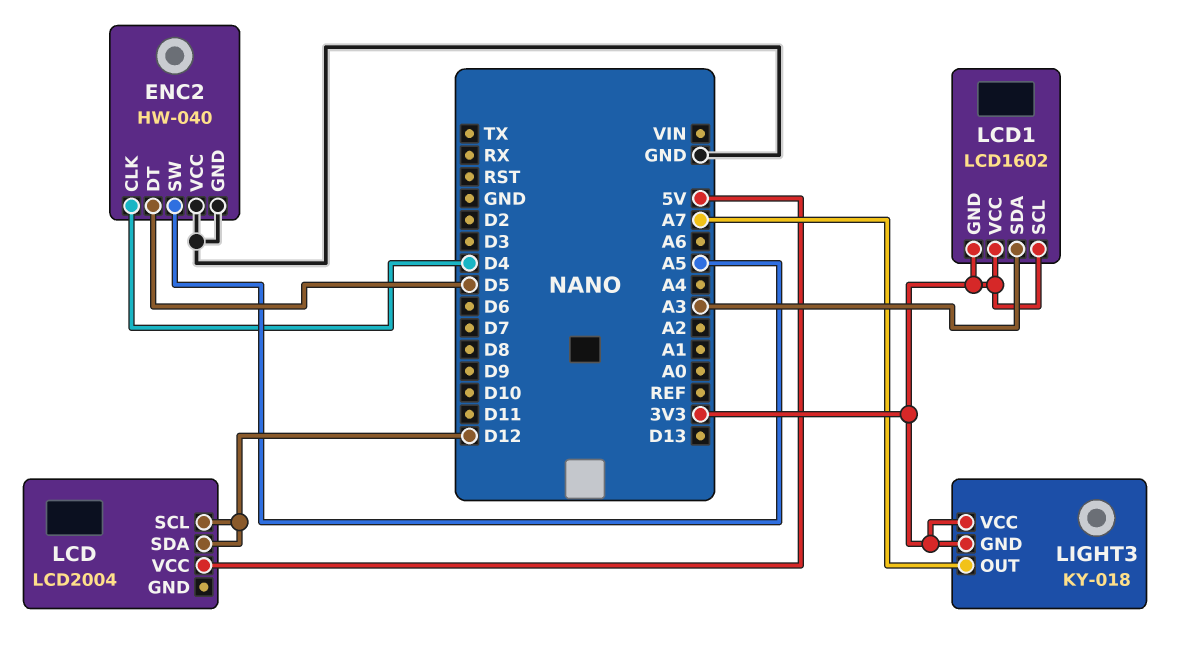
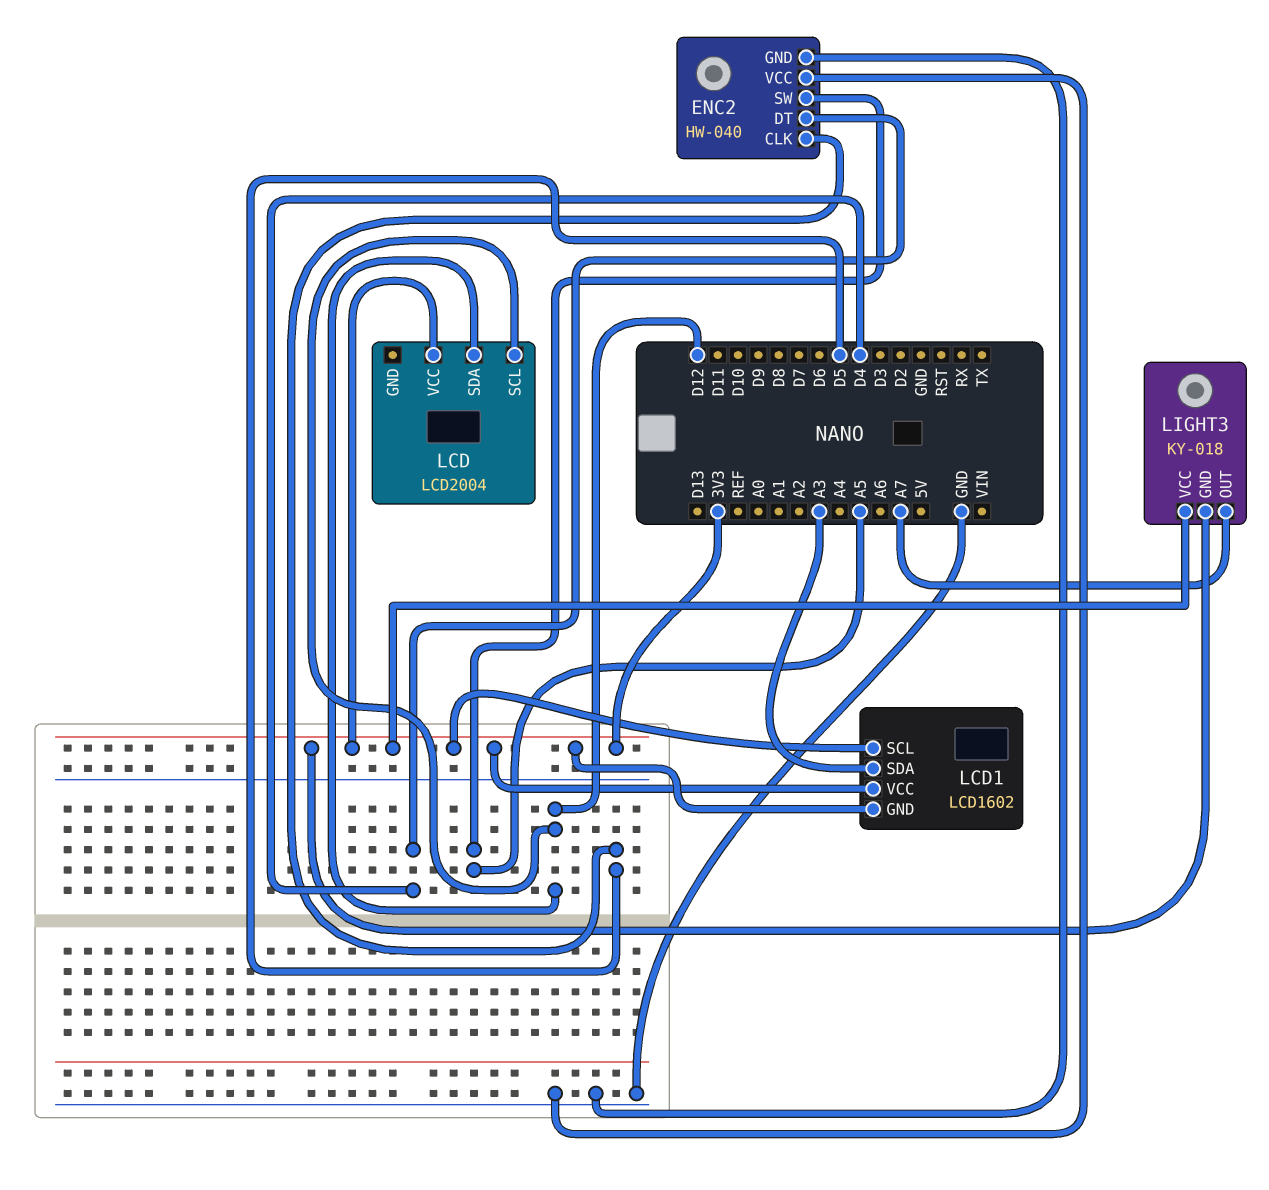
ENC2 pin CLK: D4 -> D5
ENC2 pin DT: D5 -> D4
LCD pin VCC: 5V -> 3V3

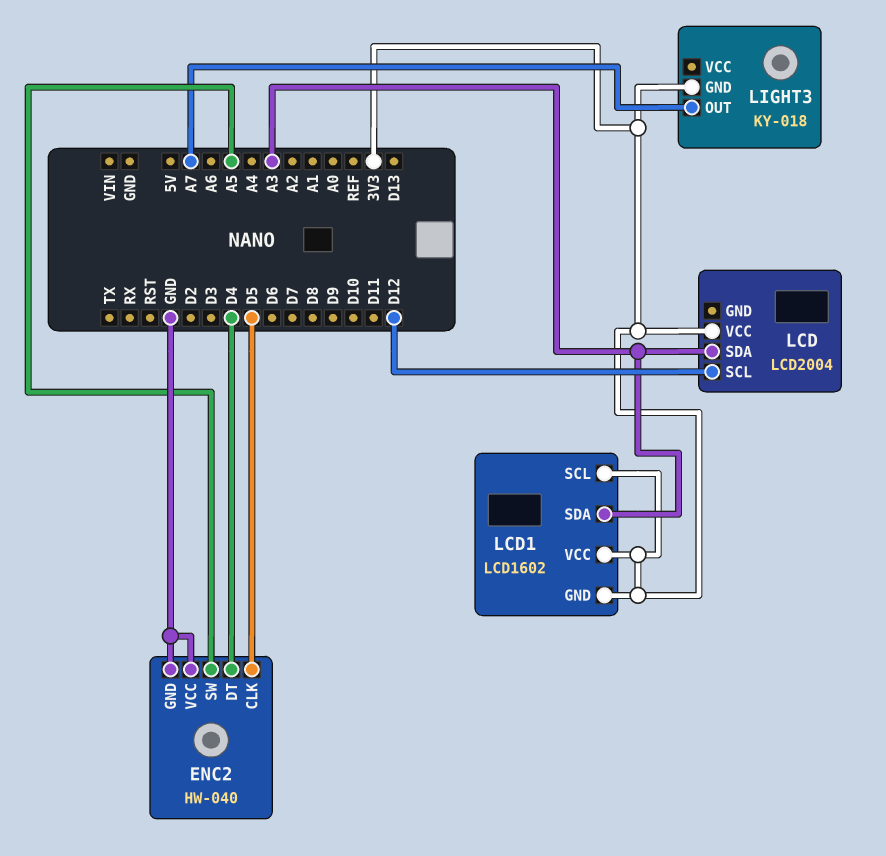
LCD pin SDA: D12 -> A3
LIGHT3 pin VCC: 3V3 -> none

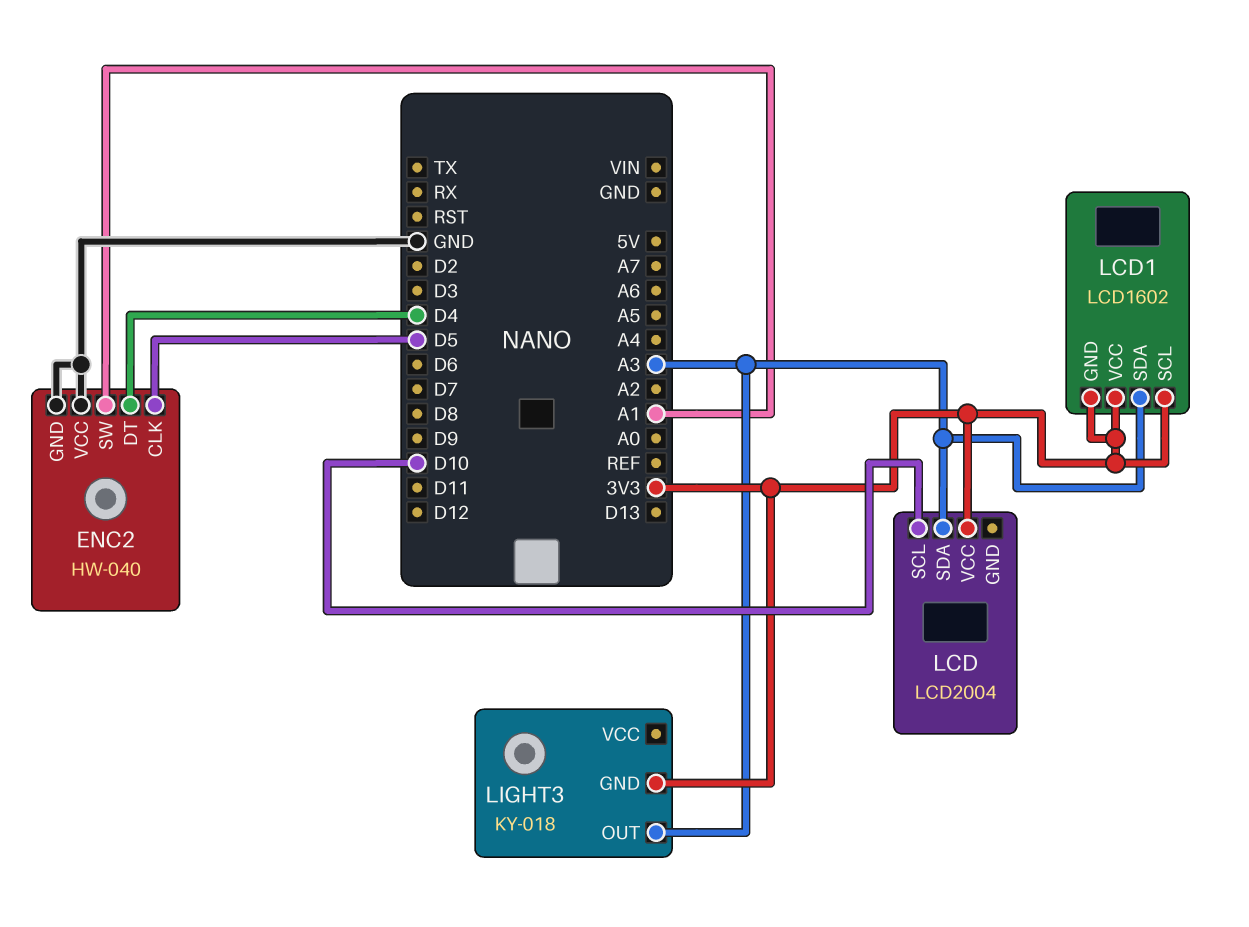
ENC2 pin SW: A5 -> A1
LCD pin SCL: D12 -> D10
LIGHT3 pin OUT: A7 -> A3

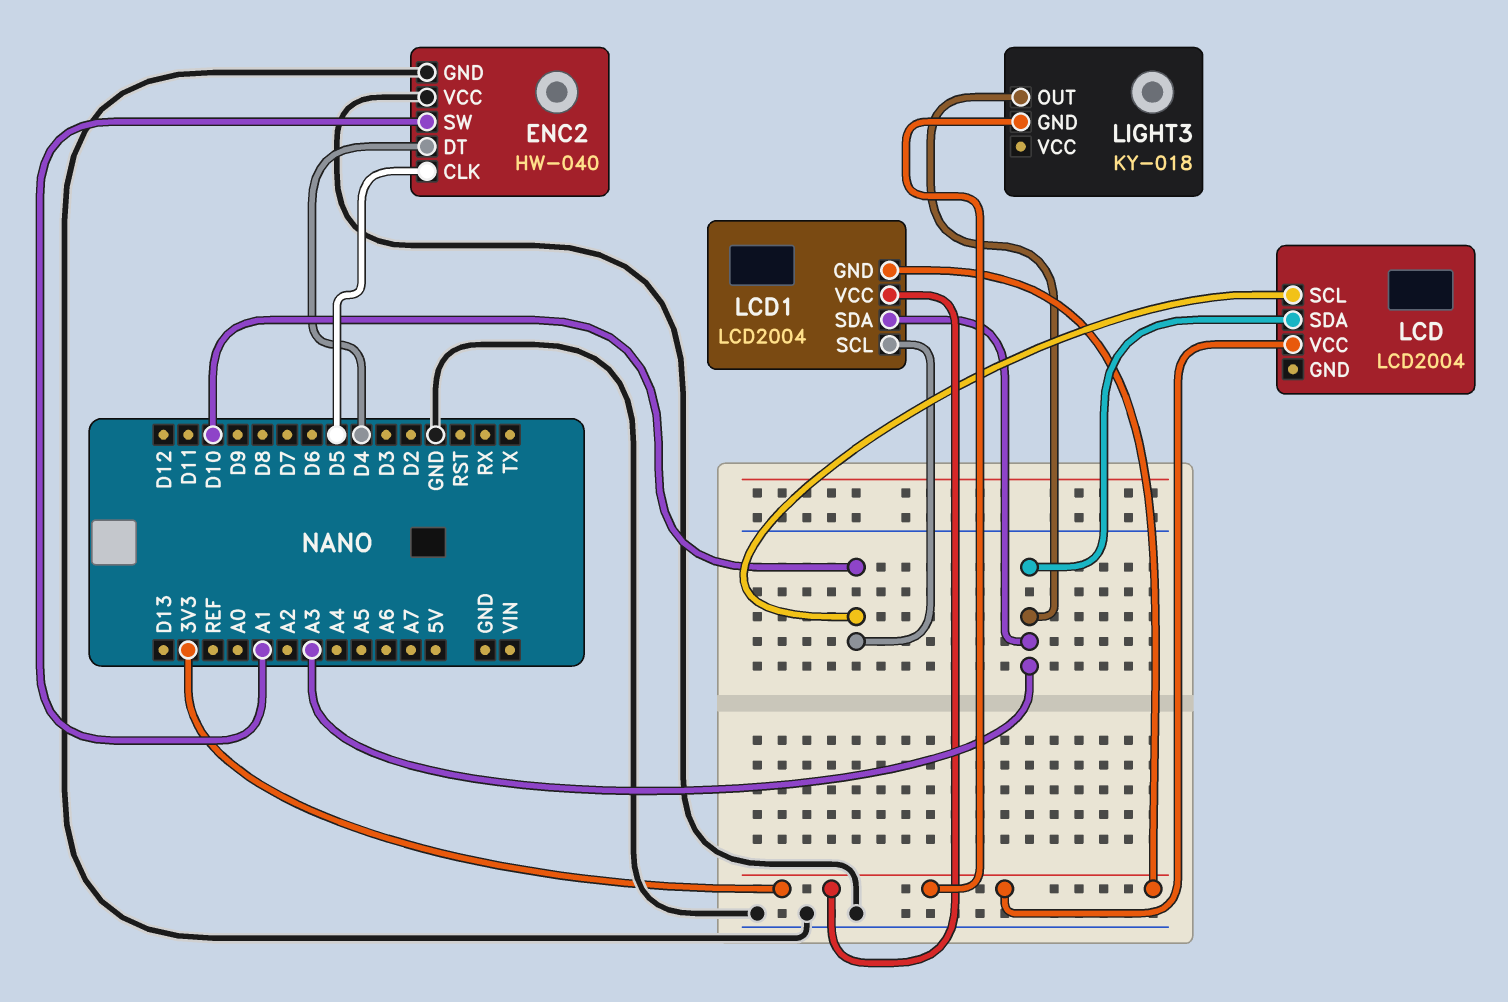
LCD1: LCD1602 -> LCD2004
LCD1 pin SCL: 3V3 -> D10

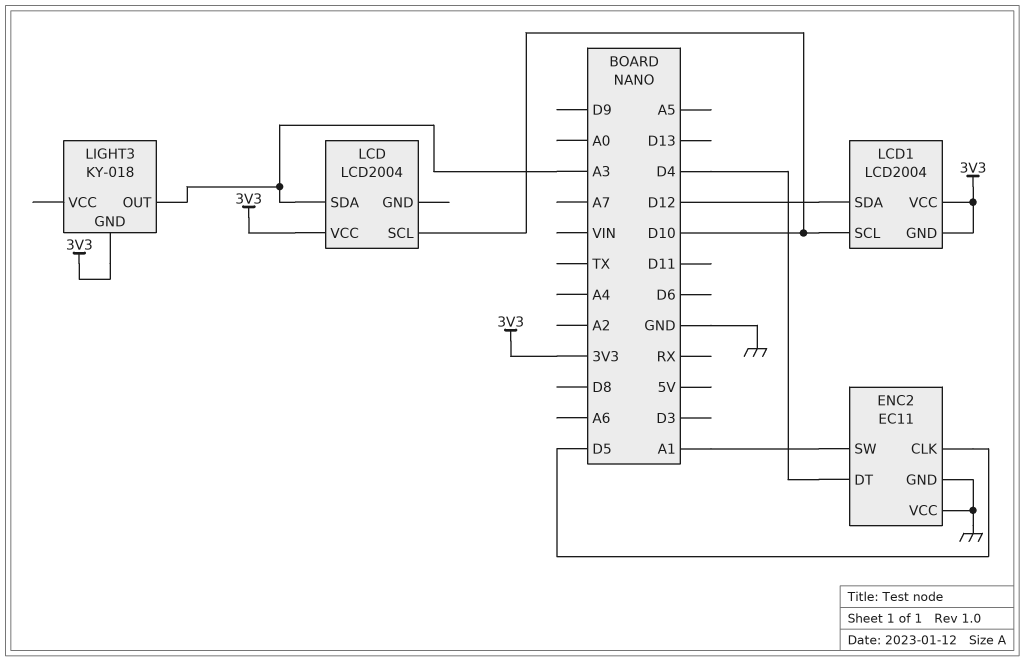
ENC2: HW-040 -> EC11
LCD1 pin SDA: A3 -> D12

